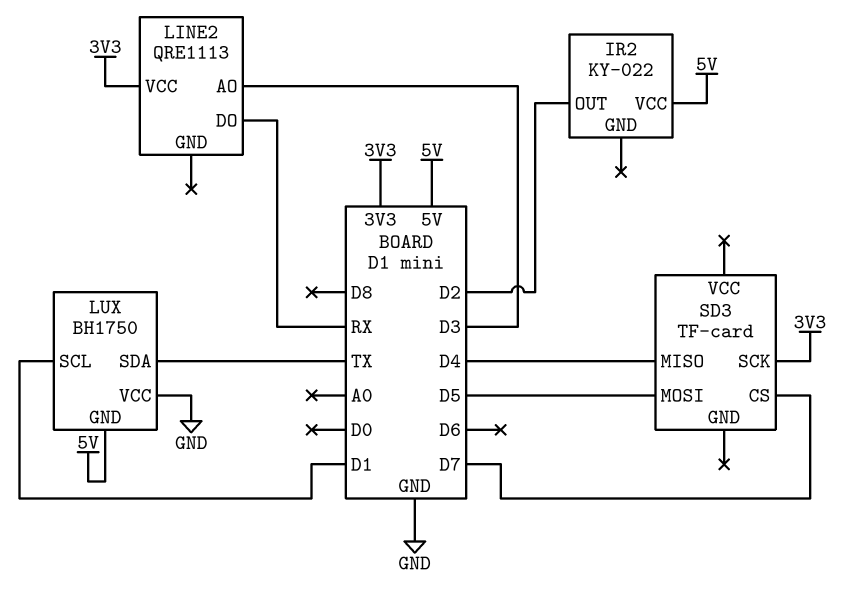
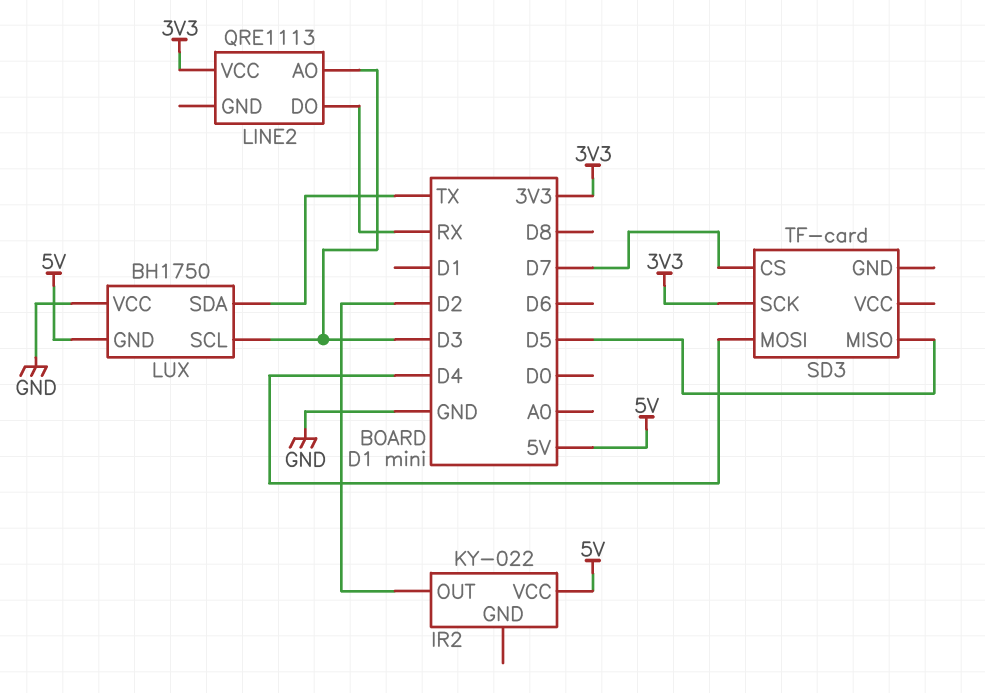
LUX pin SCL: D1 -> D3
SD3 pin MISO: D4 -> D5
SD3 pin MOSI: D5 -> D4

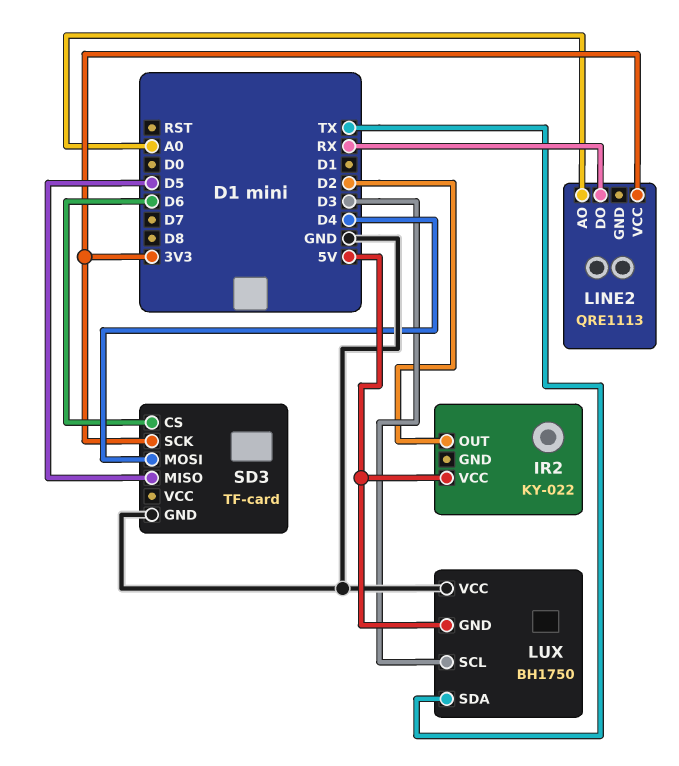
LINE2 pin AO: D3 -> A0
SD3 pin CS: D7 -> D6
SD3 pin GND: none -> GND

